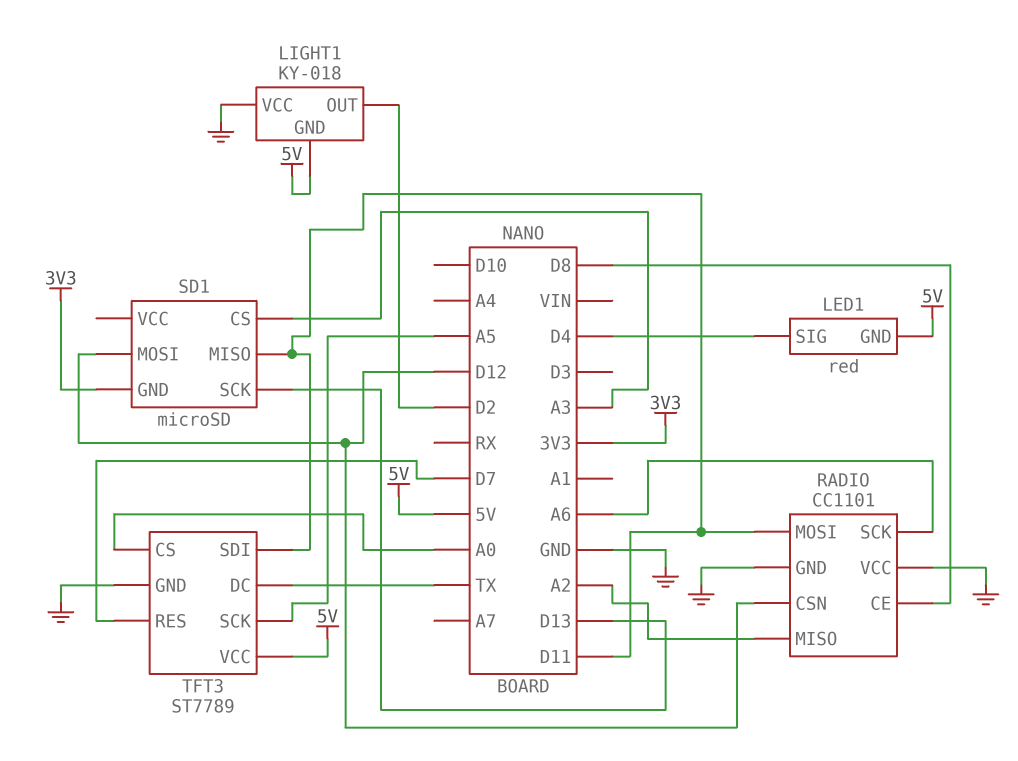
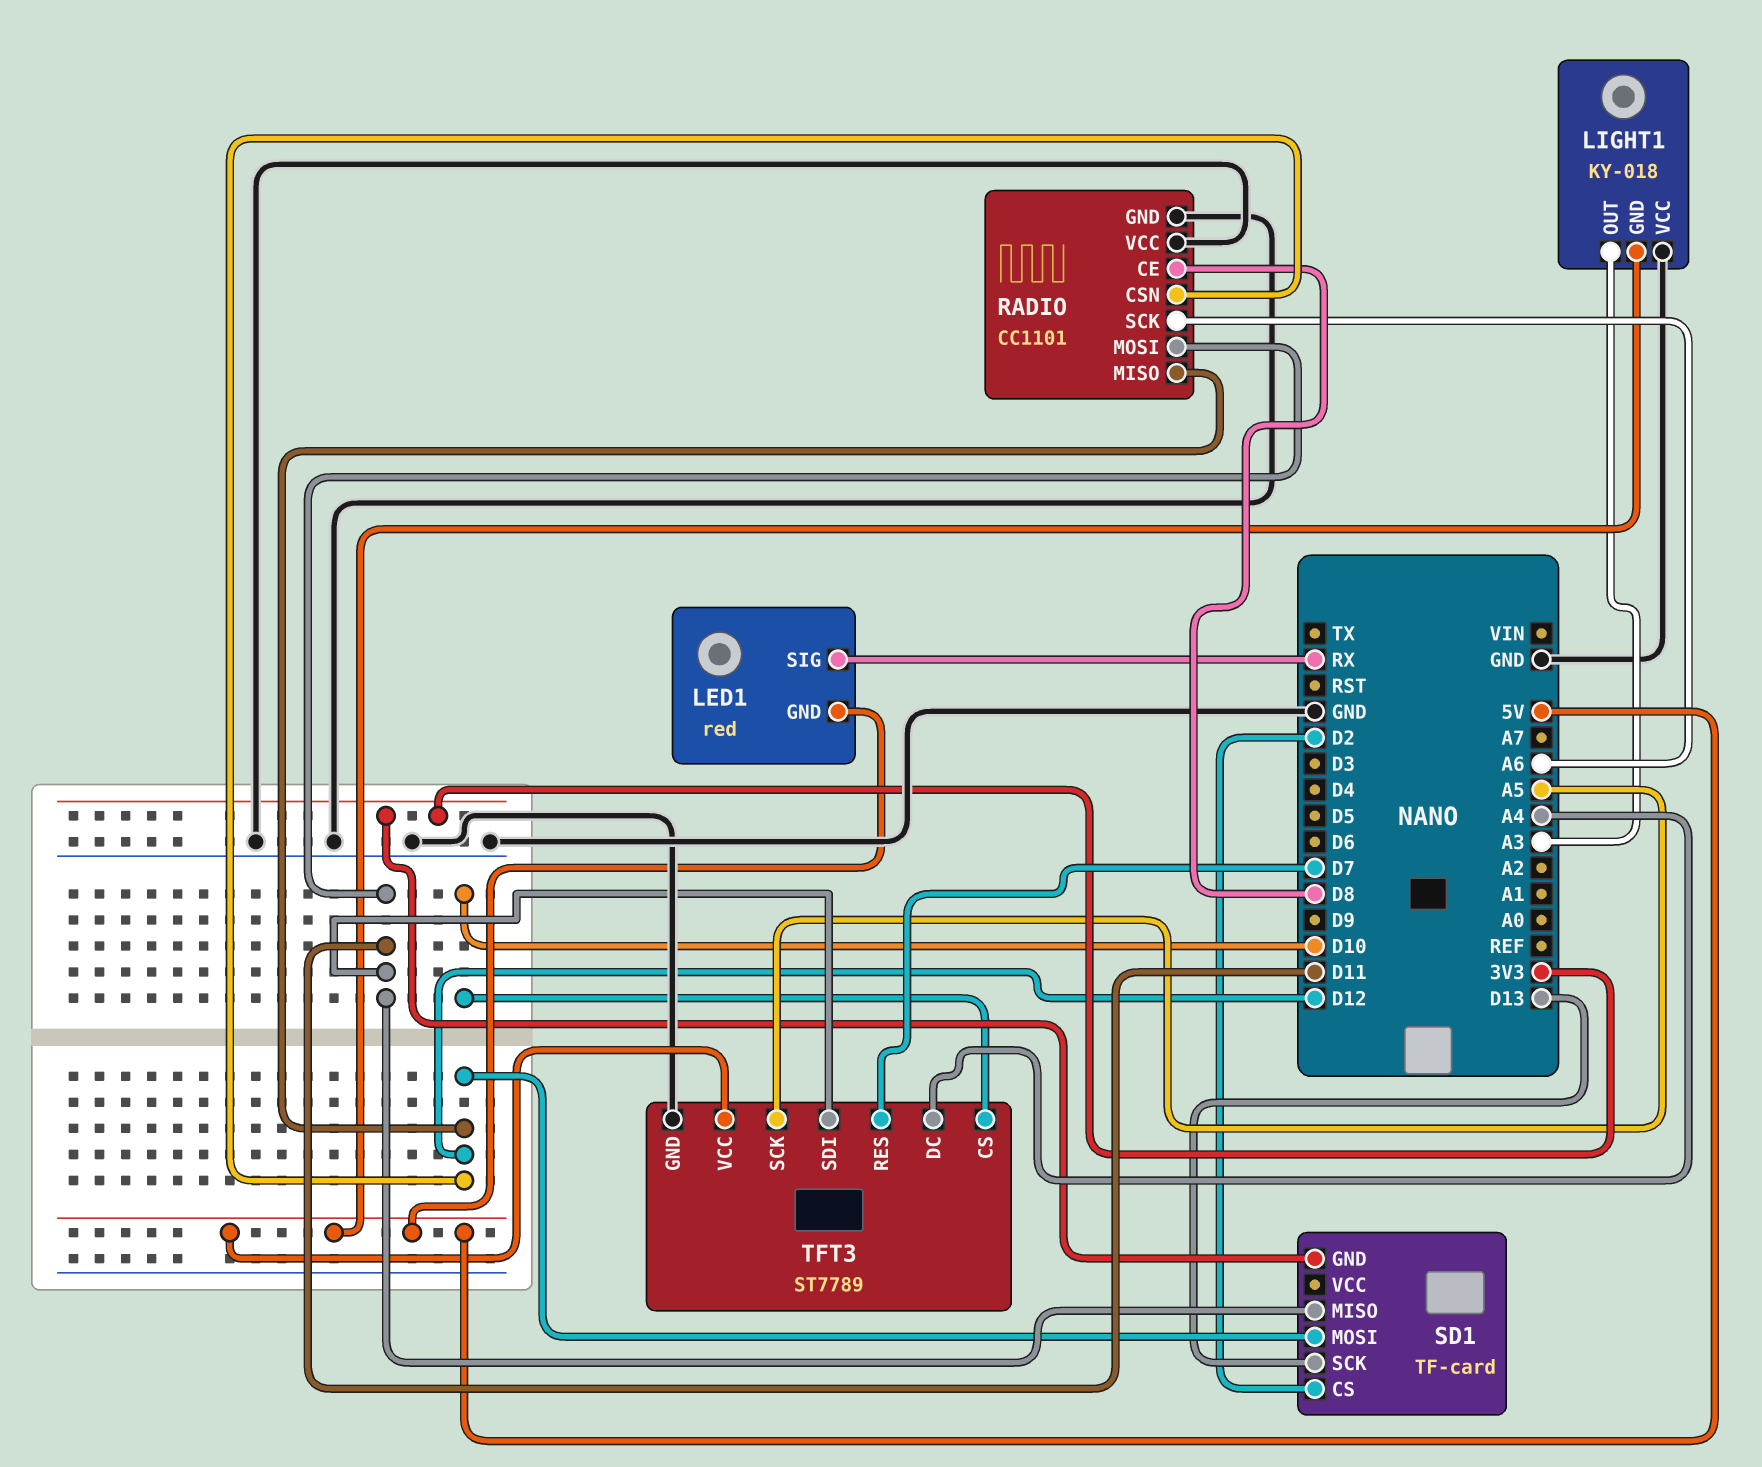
LED1 pin SIG: D4 -> RX
LIGHT1 pin OUT: D2 -> A3
RADIO pin MISO: A2 -> D12
SD1: microSD -> TF-card
SD1 pin CS: A3 -> D2
TFT3 pin CS: A0 -> D10
TFT3 pin DC: TX -> A4

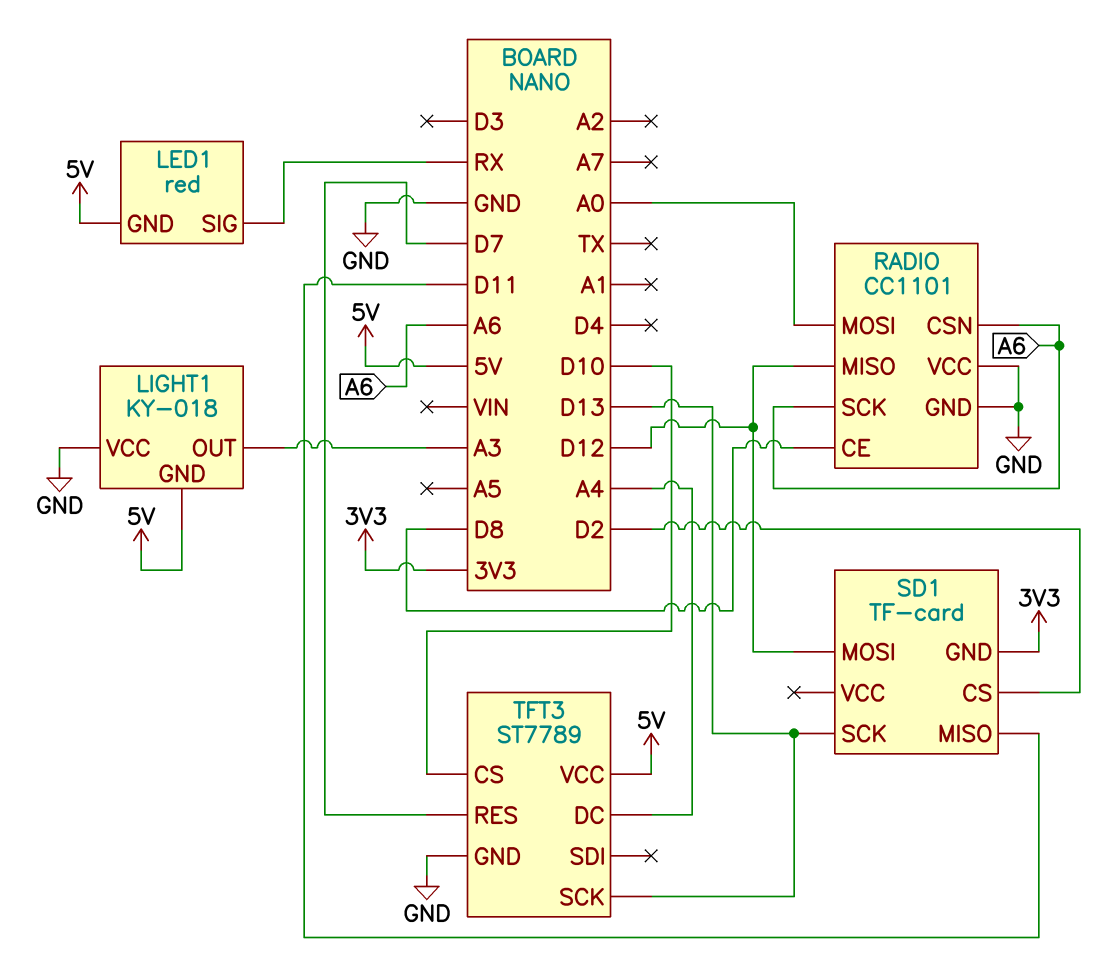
RADIO pin CSN: D12 -> A6
RADIO pin MOSI: D11 -> A0
TFT3 pin SCK: A5 -> D13
TFT3 pin SDI: D11 -> none

